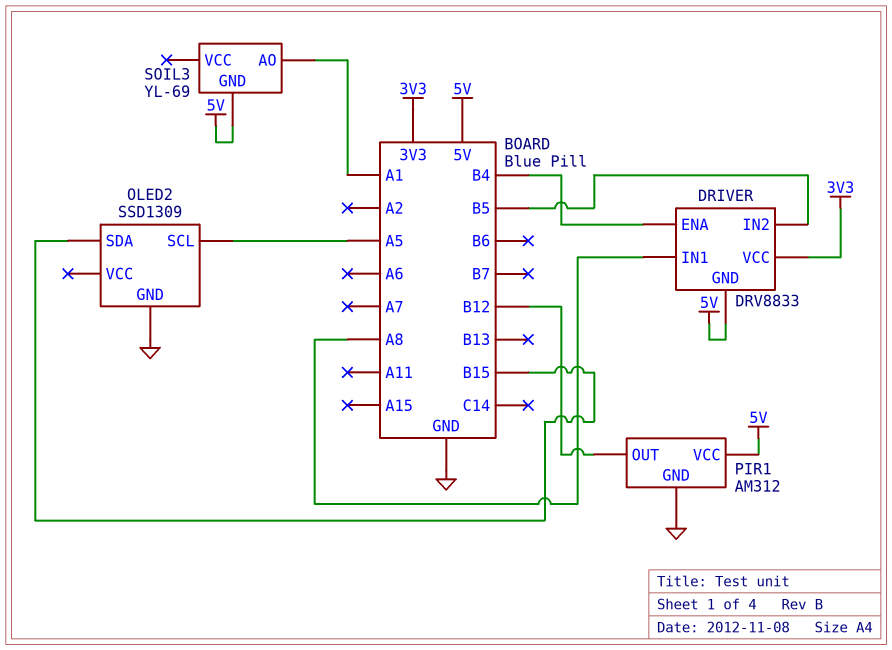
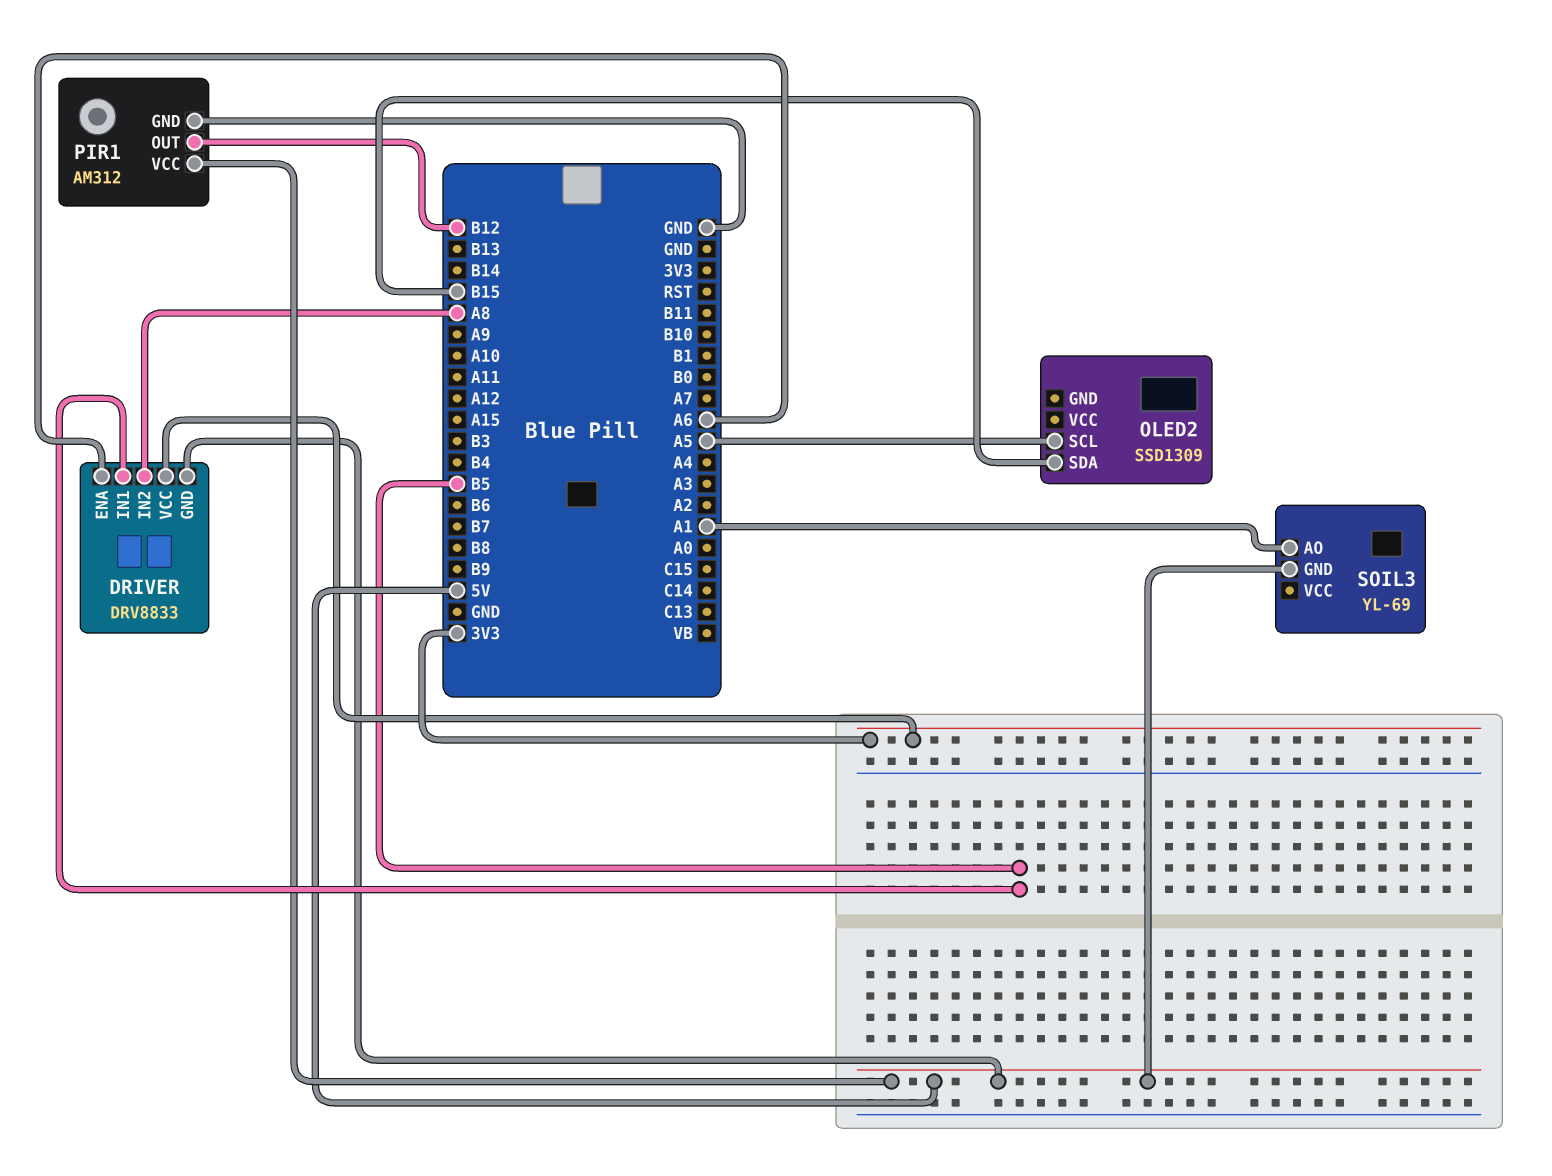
DRIVER pin ENA: B4 -> A6
DRIVER pin IN1: A8 -> B5
DRIVER pin IN2: B5 -> A8
OLED2 pin GND: GND -> none

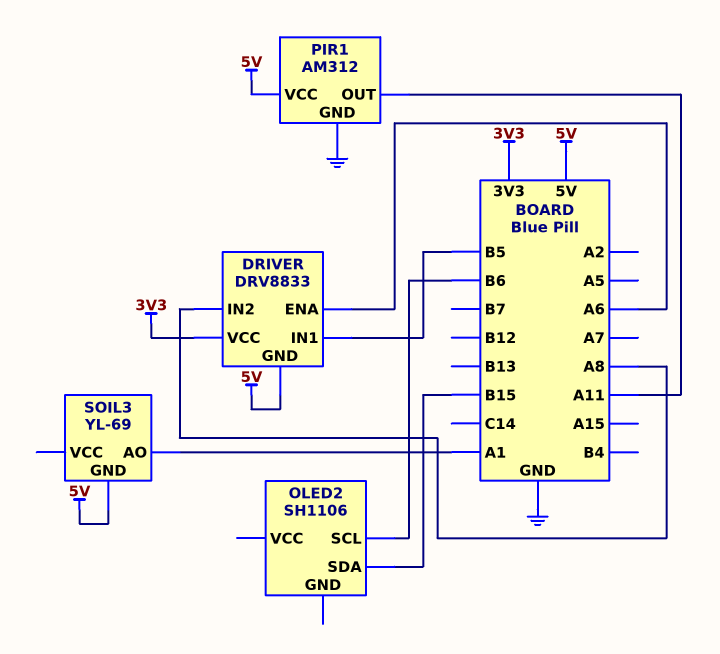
OLED2: SSD1309 -> SH1106
OLED2 pin SCL: A5 -> B6
PIR1 pin OUT: B12 -> A11

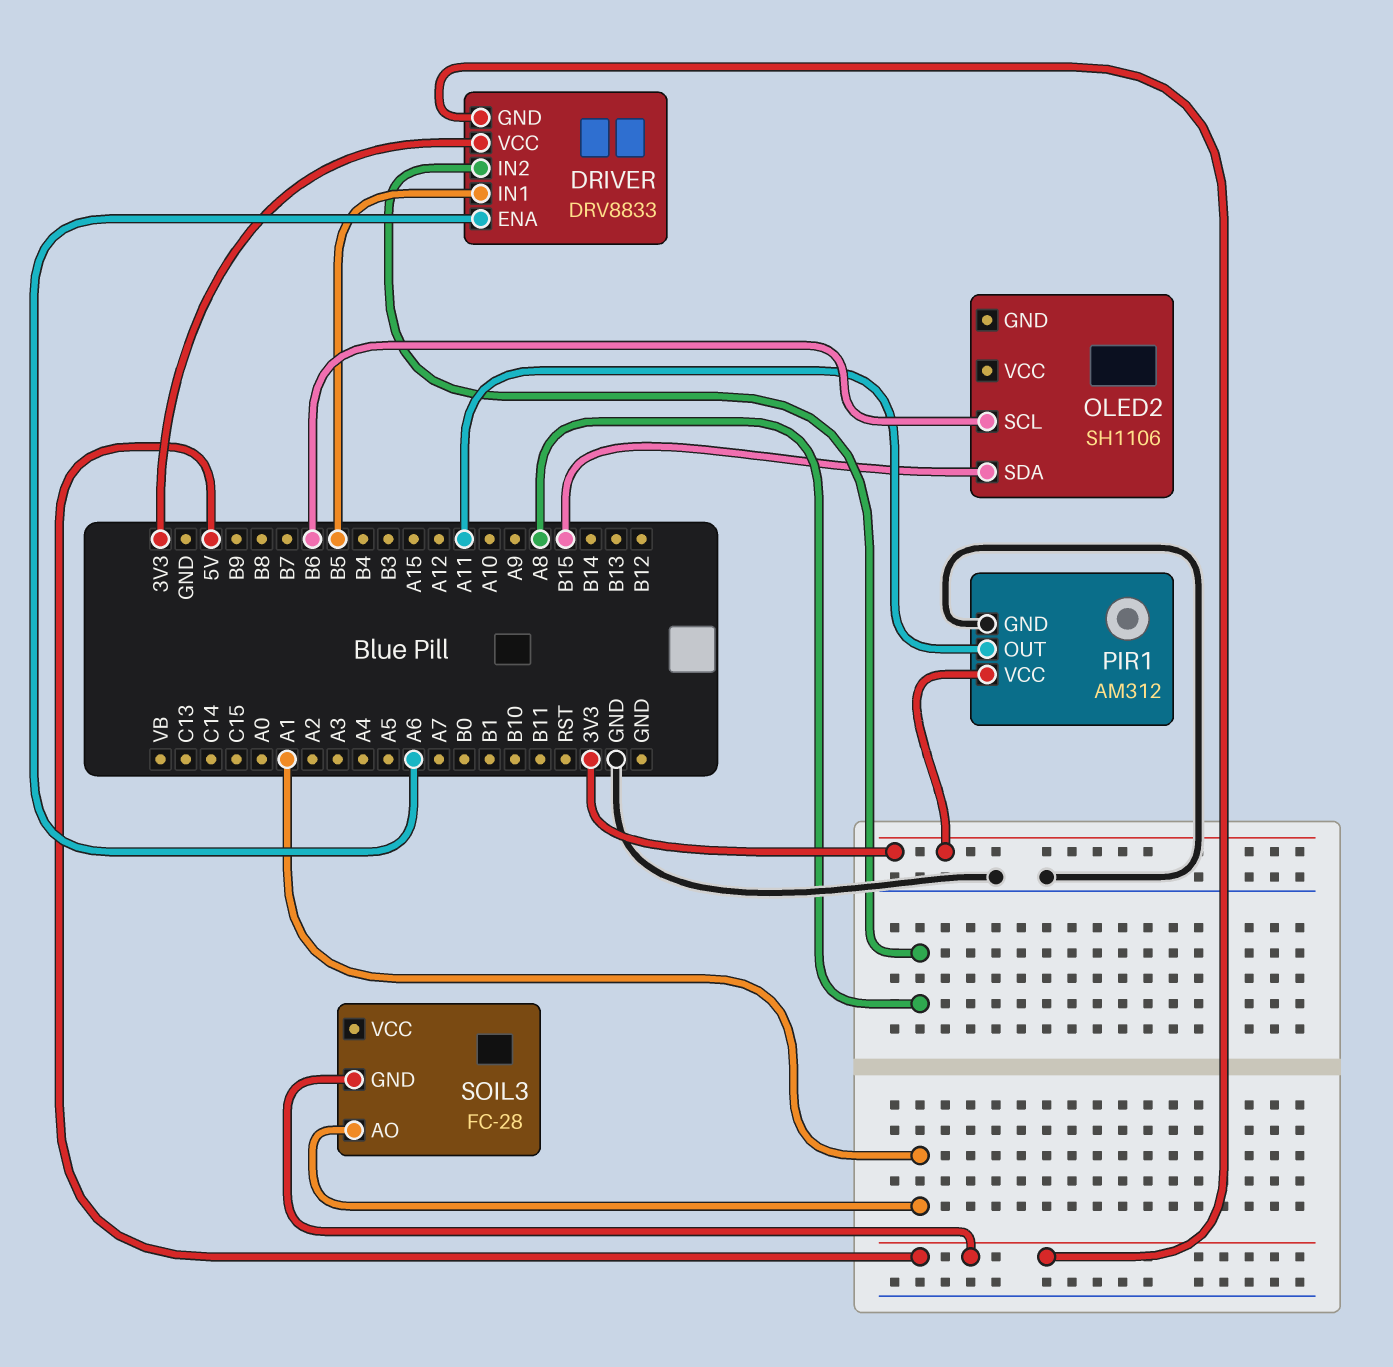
PIR1 pin VCC: 5V -> 3V3
SOIL3: YL-69 -> FC-28

